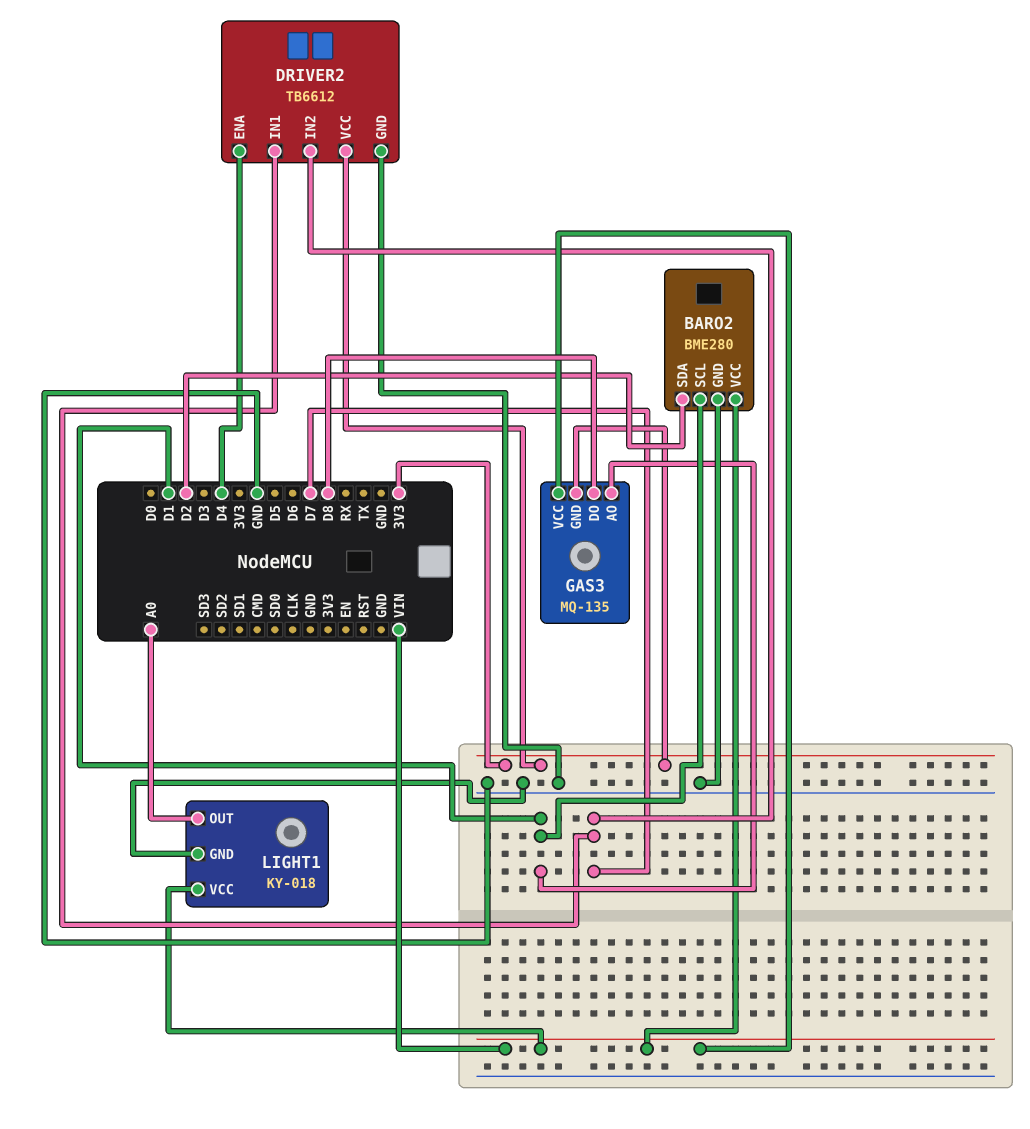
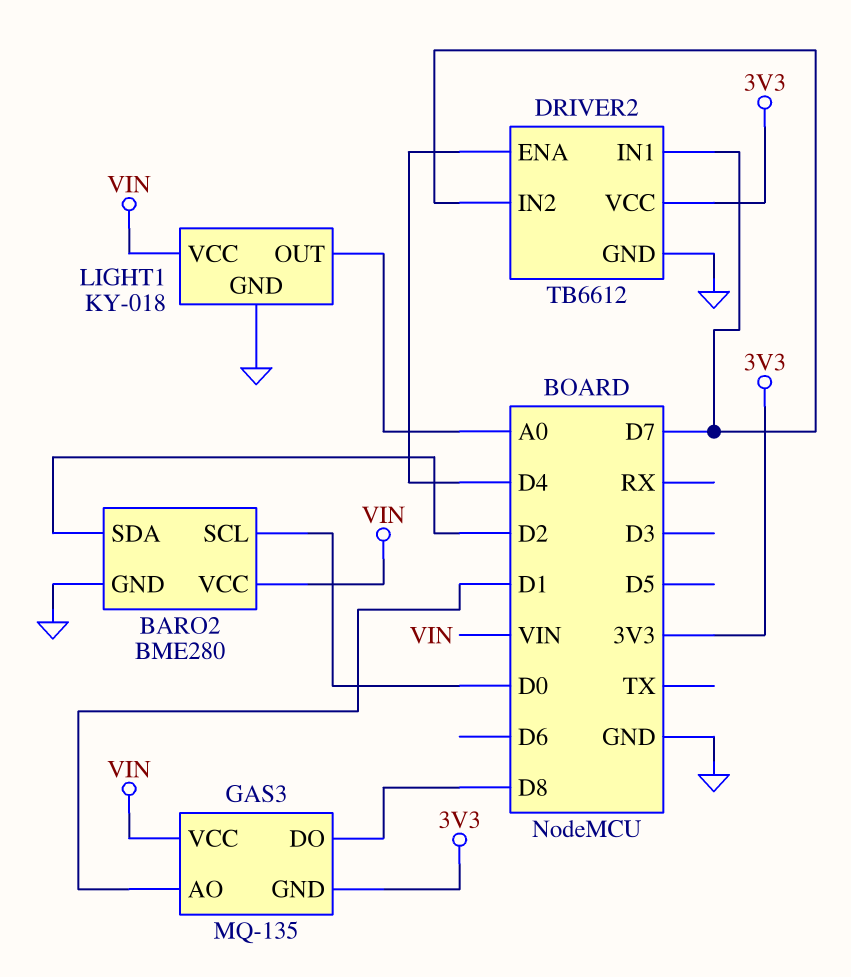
BARO2 pin SCL: D1 -> D0

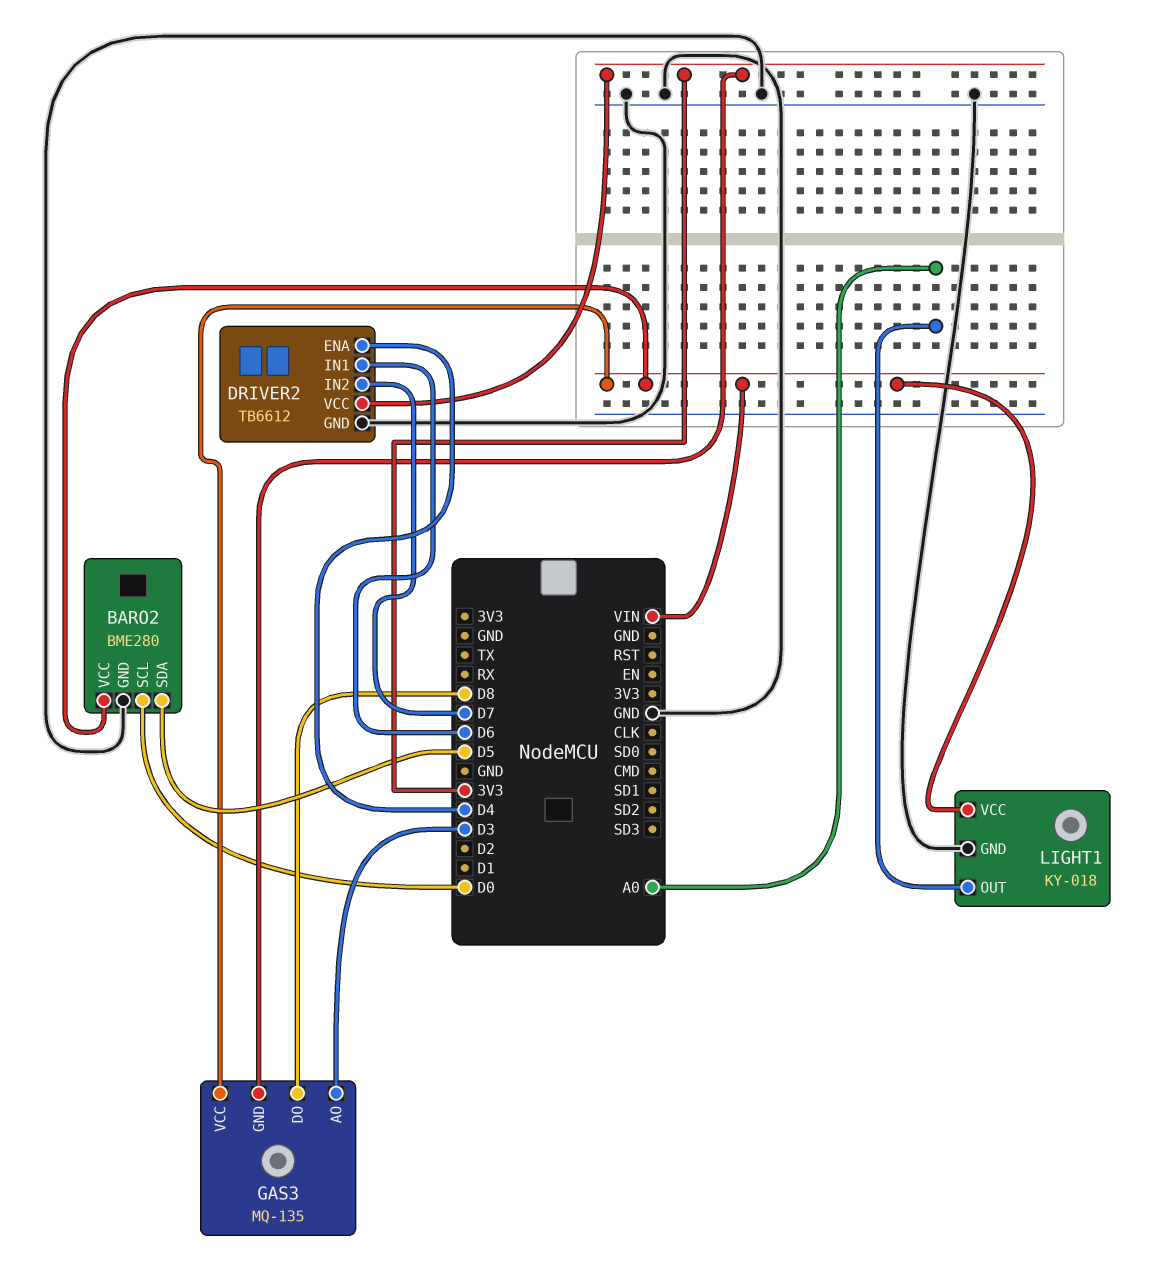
BARO2 pin SDA: D2 -> D5
DRIVER2 pin IN1: D7 -> D6
GAS3 pin AO: D1 -> D3

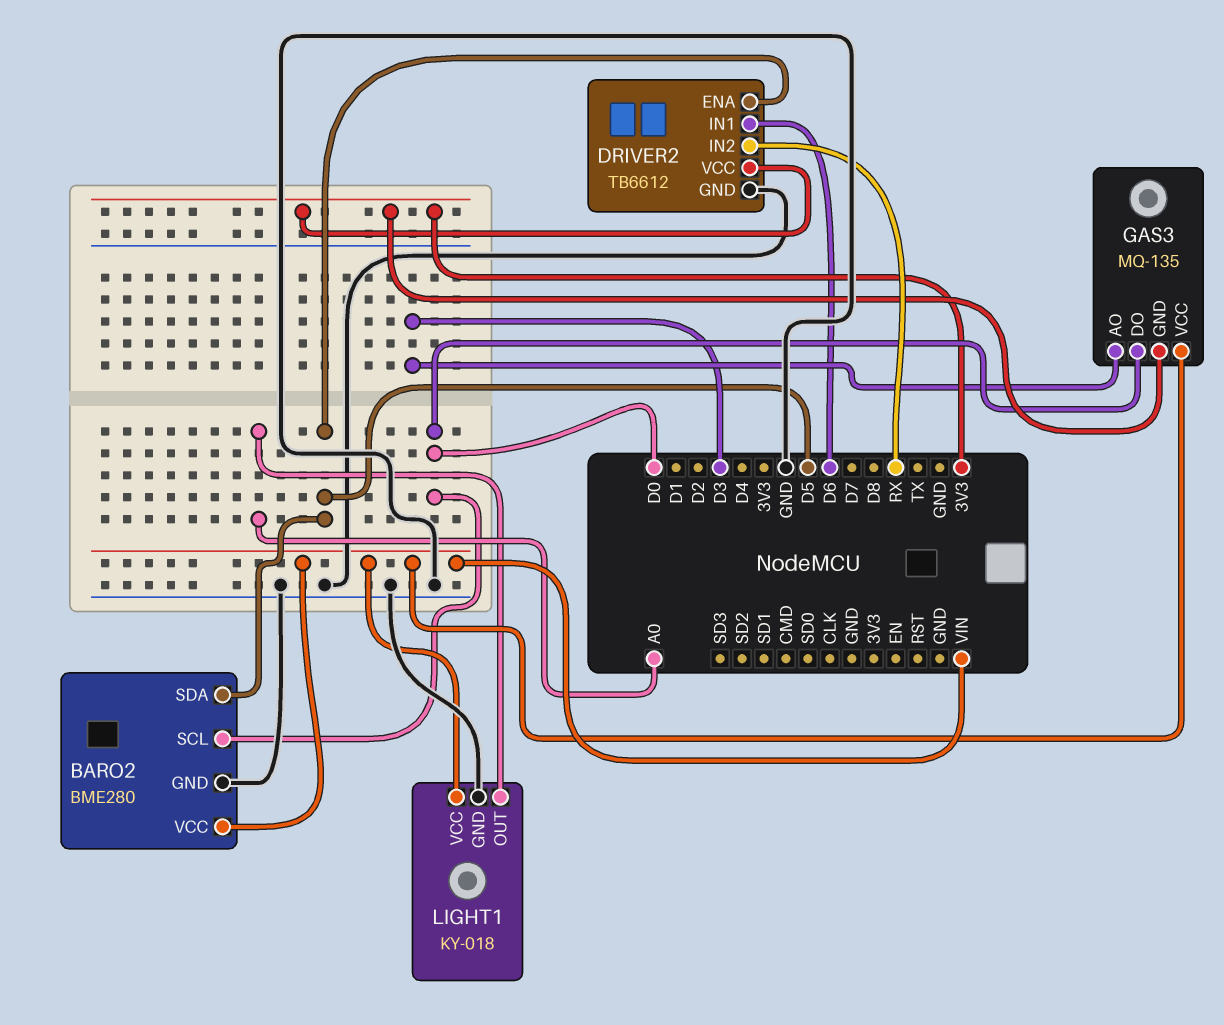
DRIVER2 pin ENA: D4 -> D5
DRIVER2 pin IN2: D7 -> RX
GAS3 pin DO: D8 -> D0

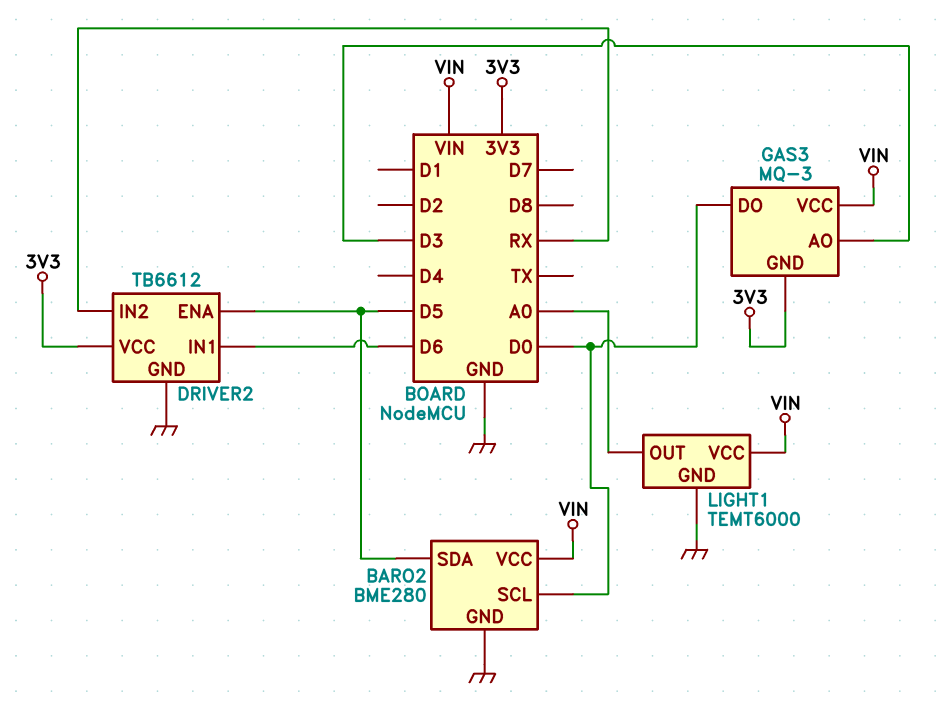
GAS3: MQ-135 -> MQ-3
LIGHT1: KY-018 -> TEMT6000

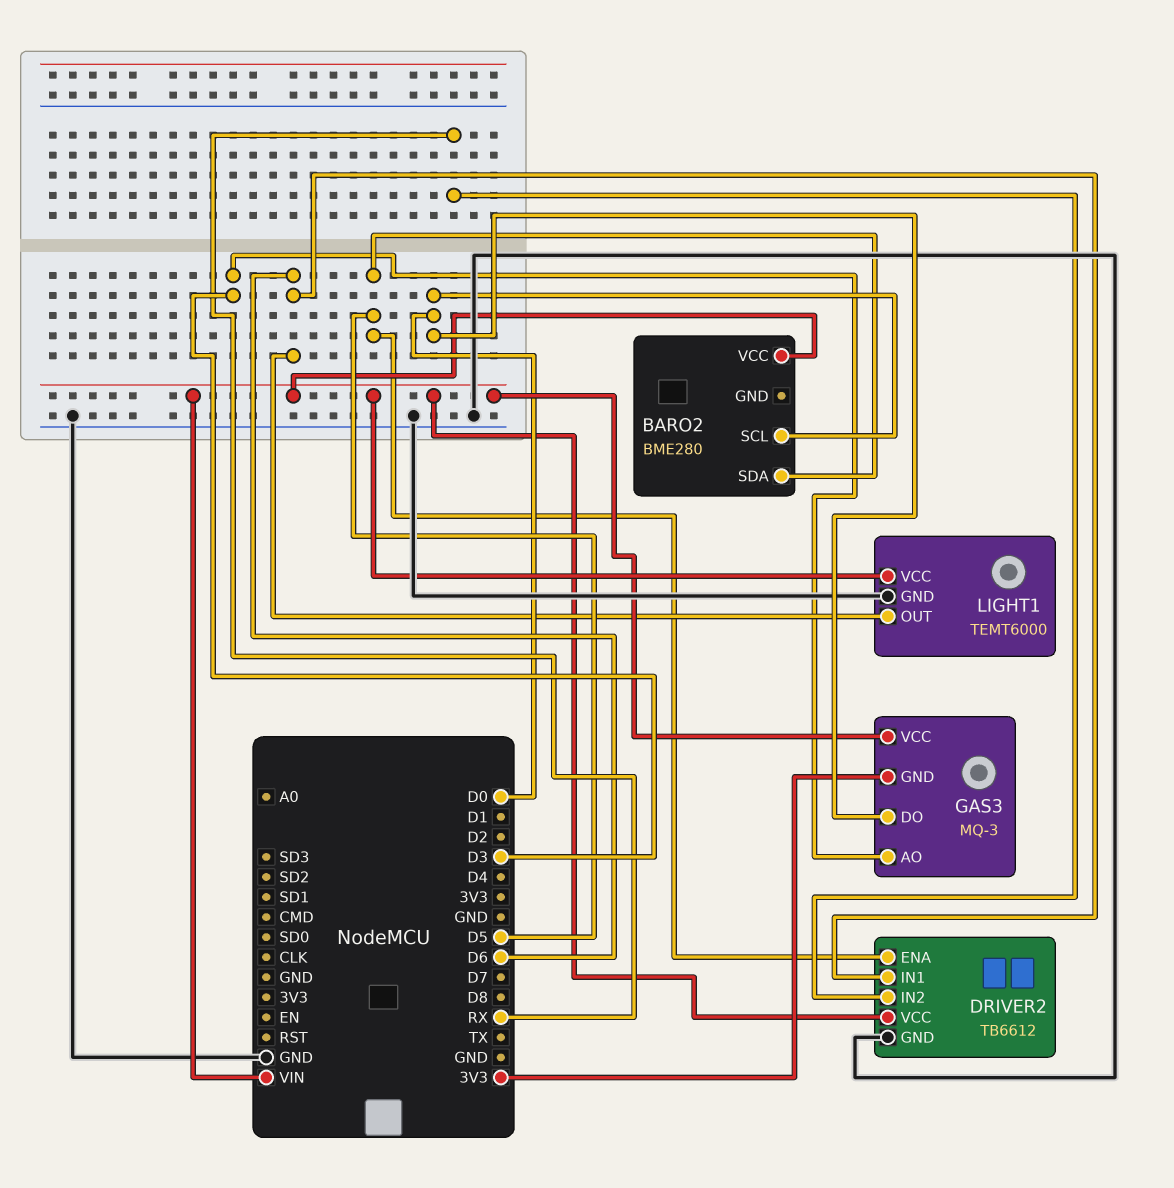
BARO2 pin GND: GND -> none
DRIVER2 pin VCC: 3V3 -> VIN
LIGHT1 pin OUT: A0 -> D6

